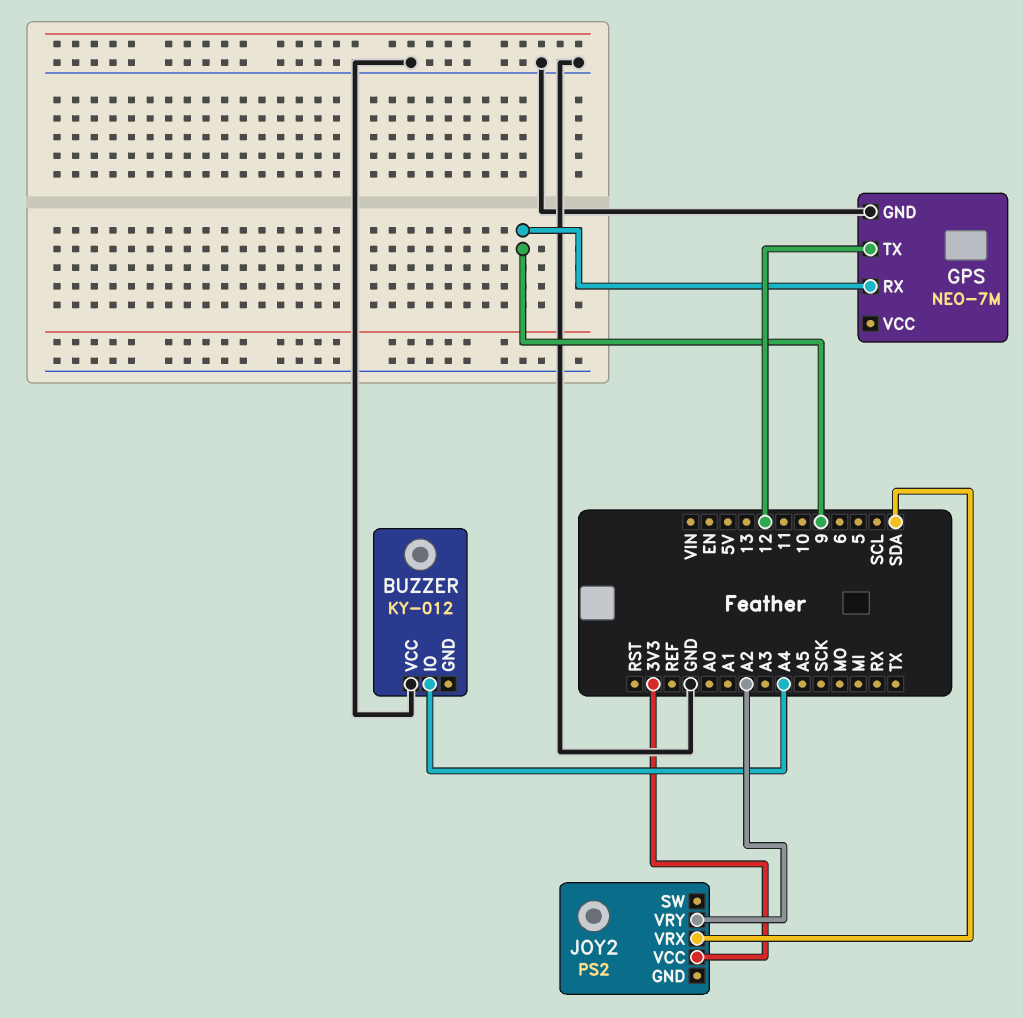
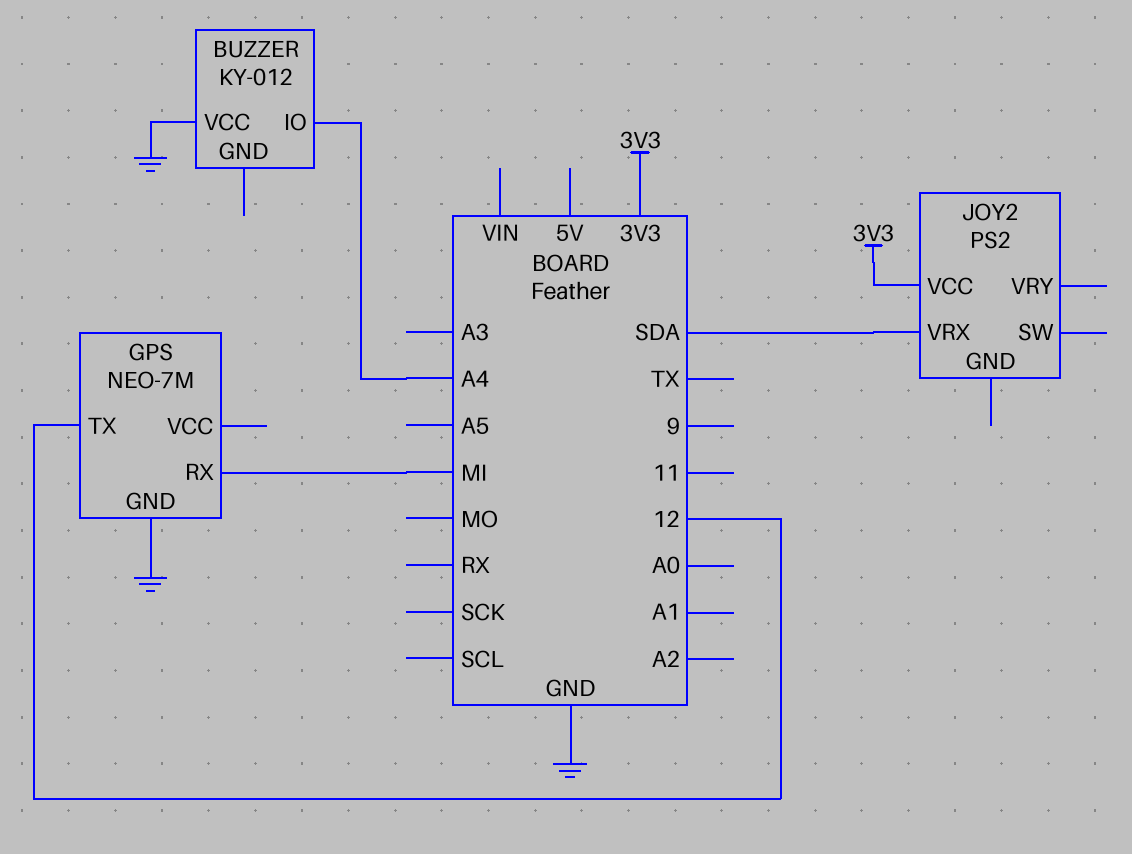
GPS pin RX: 9 -> MI
JOY2 pin VRY: A2 -> none

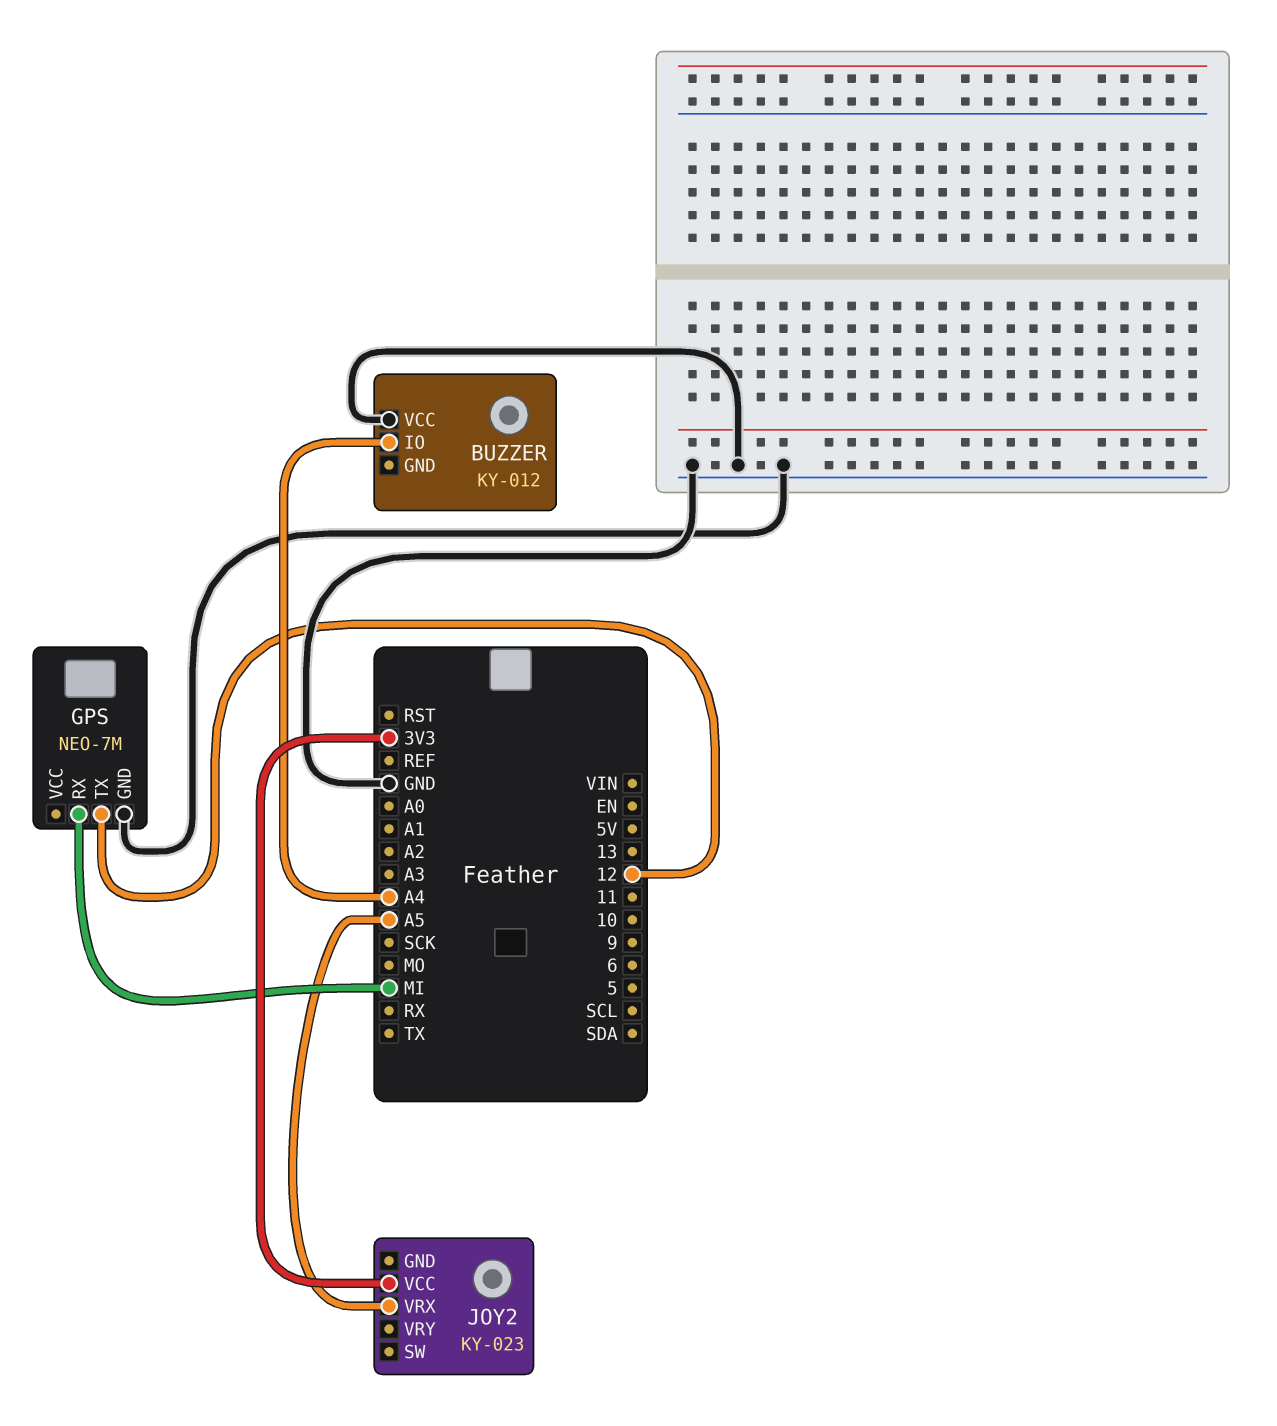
JOY2: PS2 -> KY-023
JOY2 pin VRX: SDA -> A5

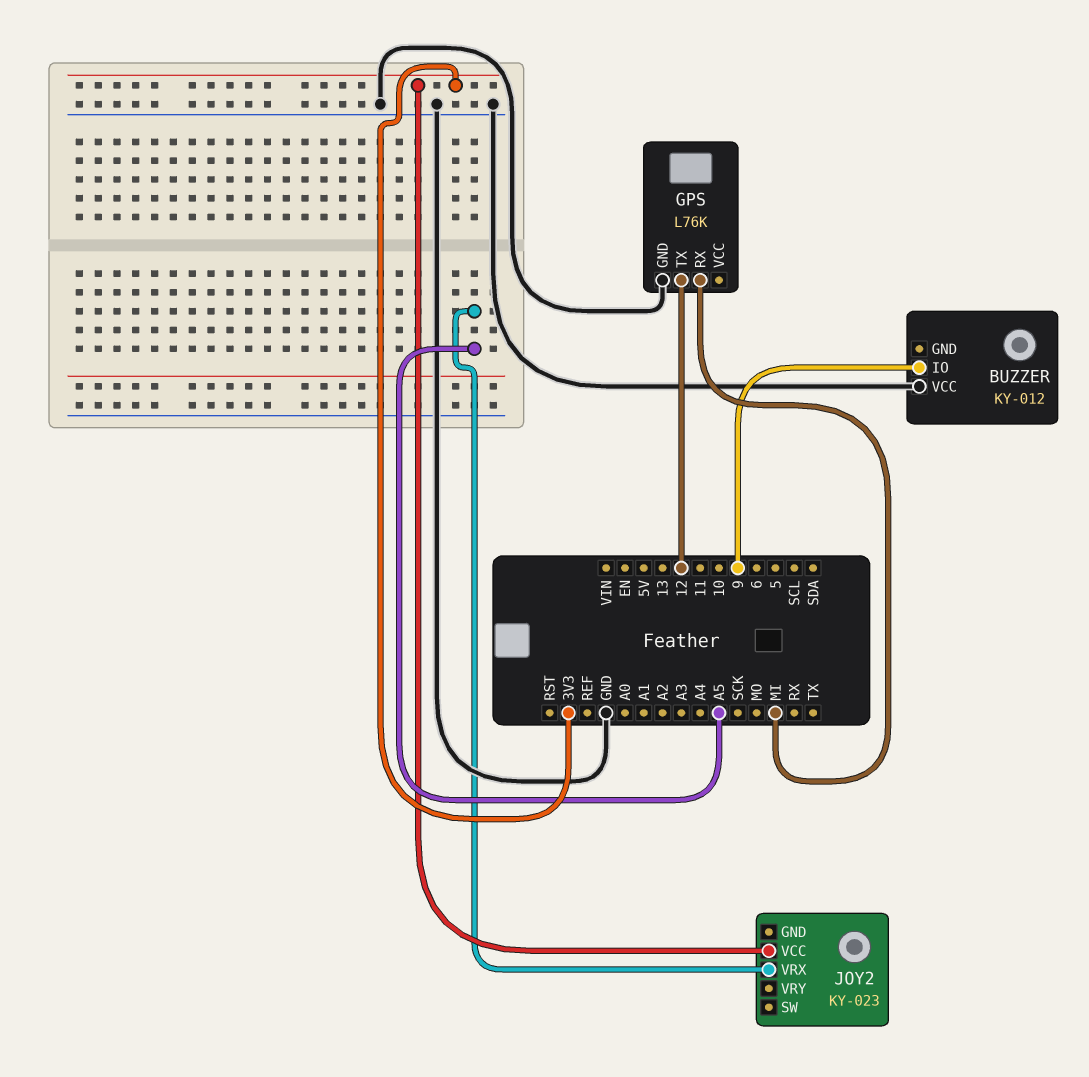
BUZZER pin IO: A4 -> 9
GPS: NEO-7M -> L76K

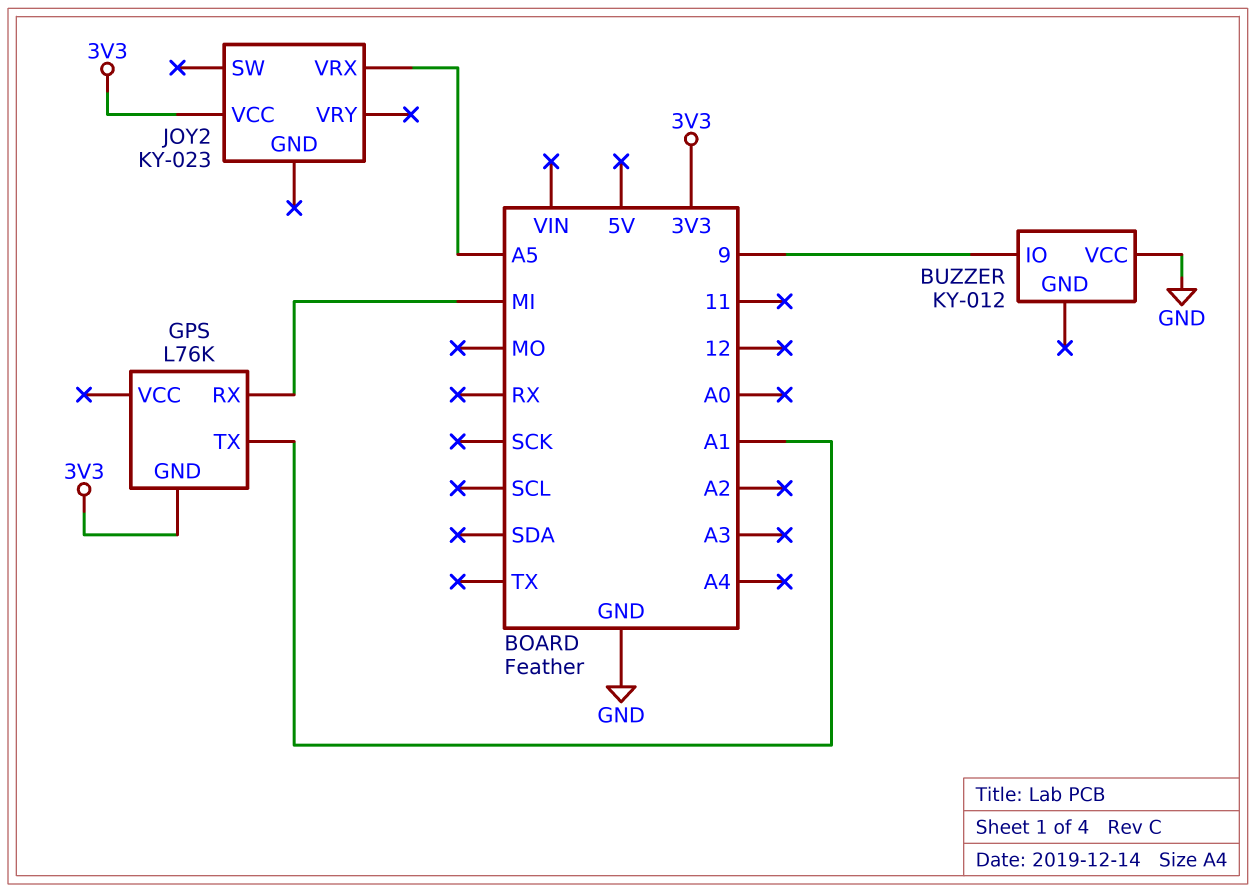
GPS pin GND: GND -> 3V3
GPS pin TX: 12 -> A1

